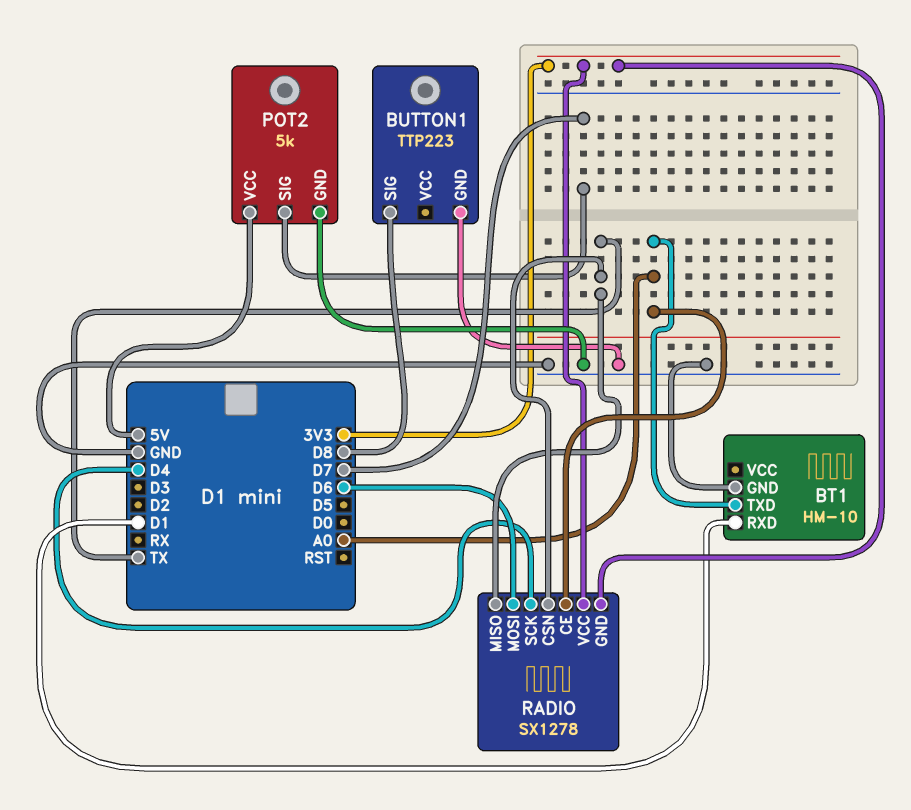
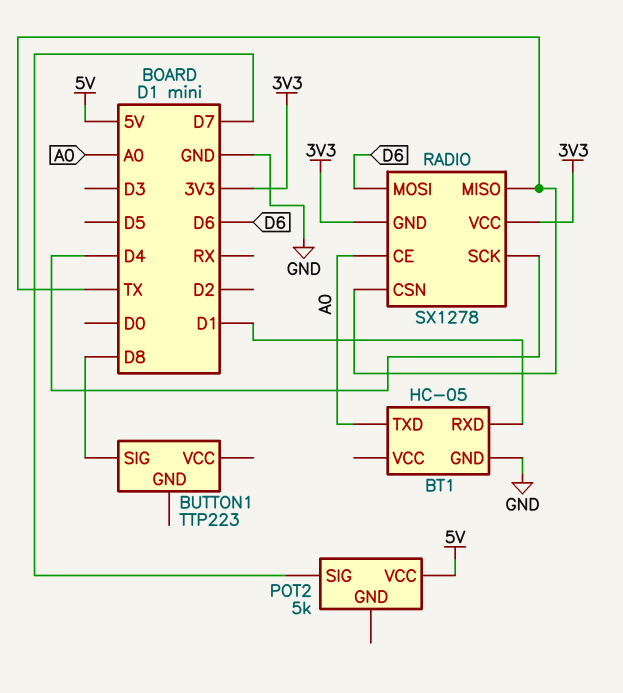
BT1: HM-10 -> HC-05
BUTTON1 pin GND: GND -> none
POT2 pin GND: GND -> none

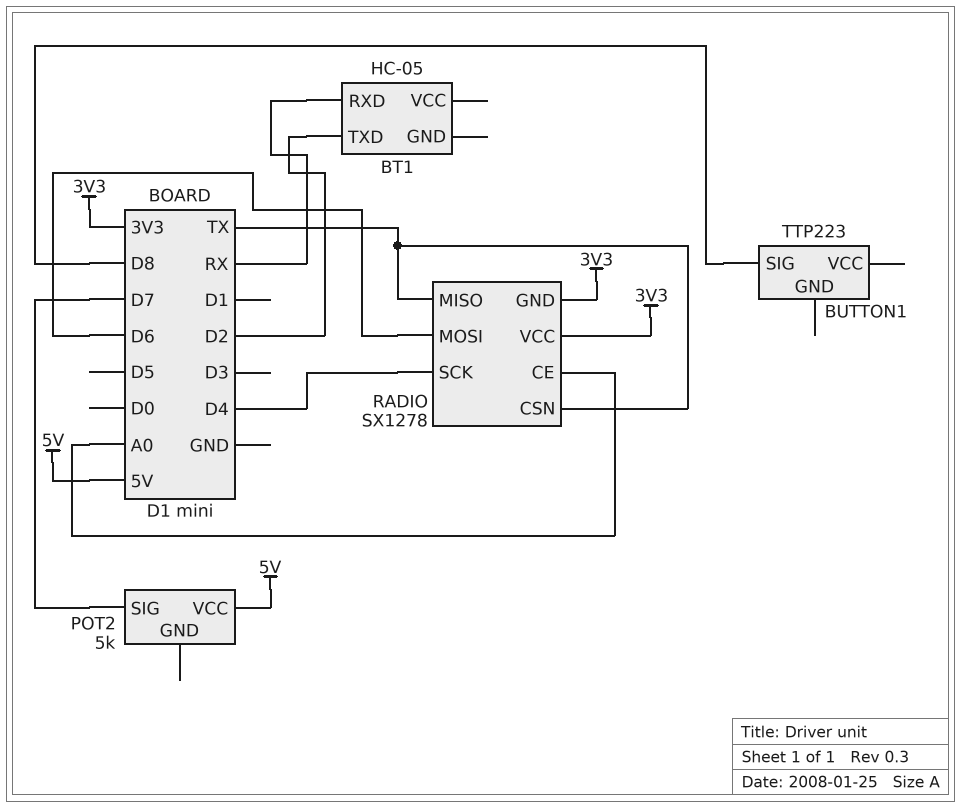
BT1 pin GND: GND -> none
BT1 pin RXD: D1 -> RX
BT1 pin TXD: A0 -> D2

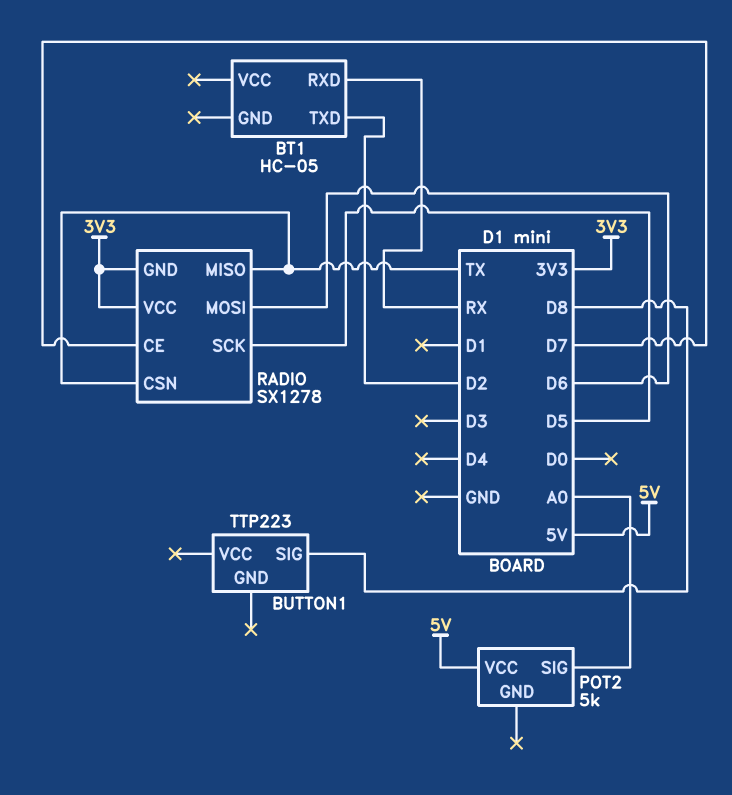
POT2 pin SIG: D7 -> A0
RADIO pin CE: A0 -> D7
RADIO pin SCK: D4 -> D5

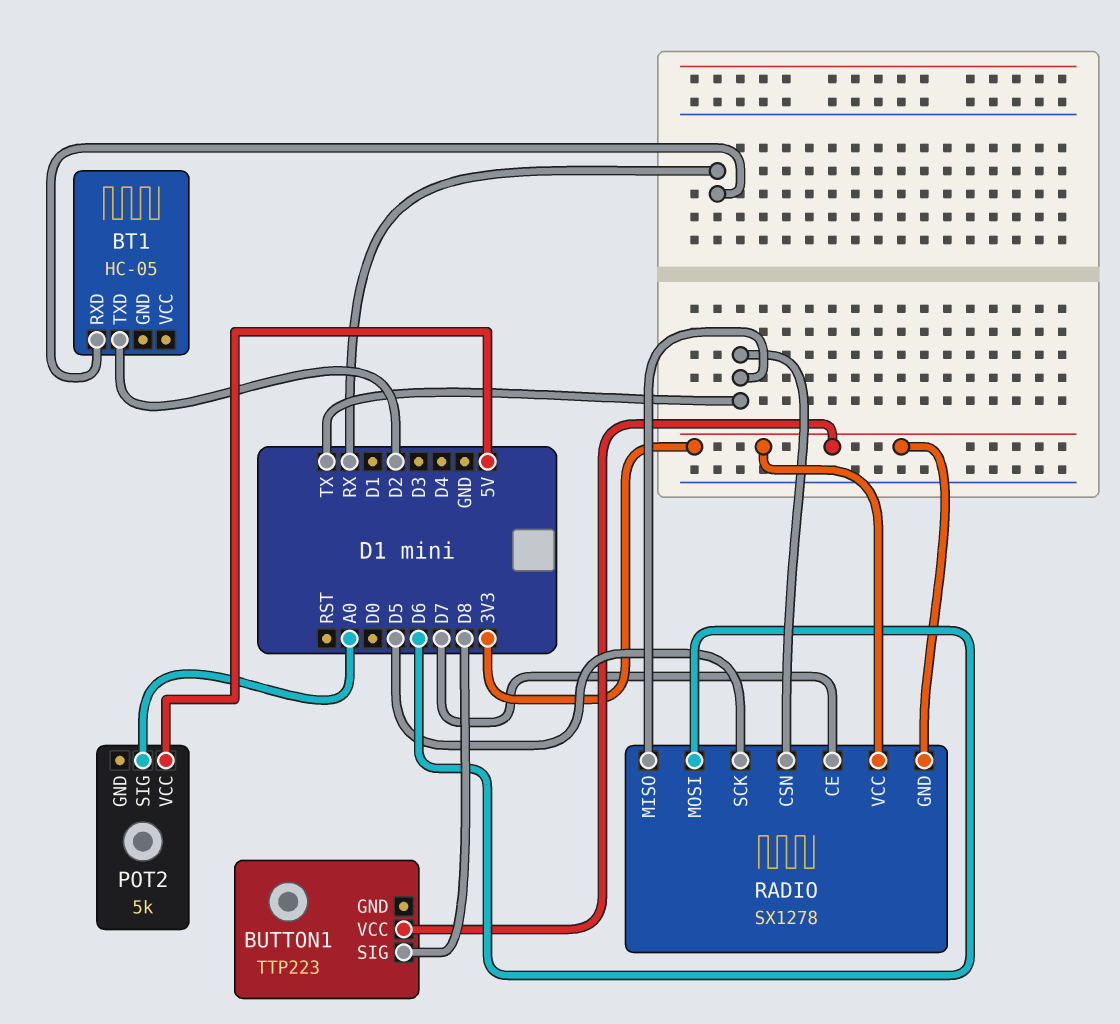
BUTTON1 pin VCC: none -> 3V3

